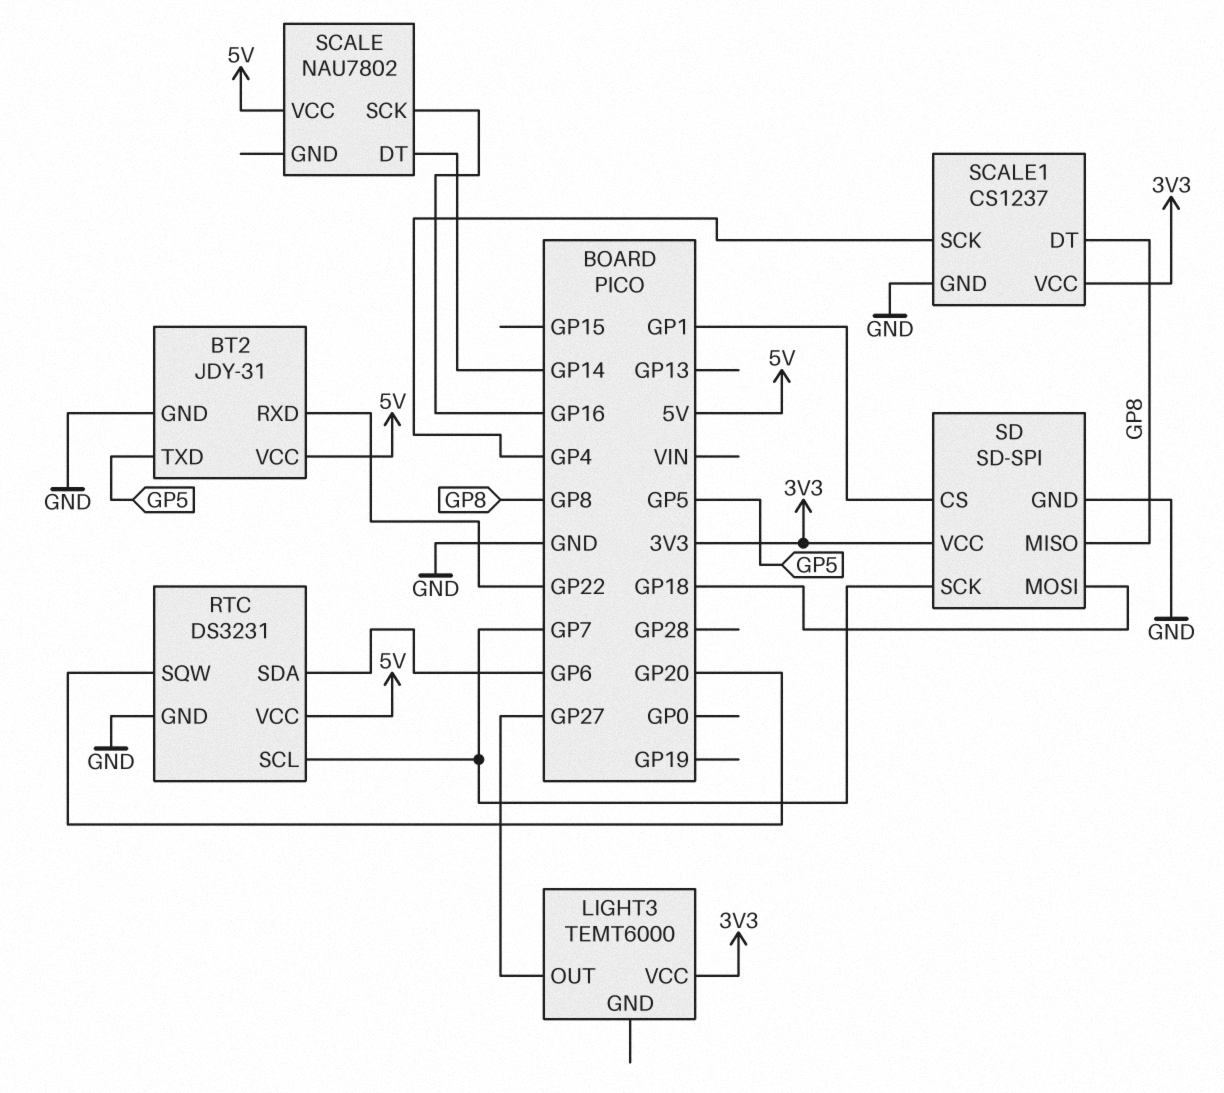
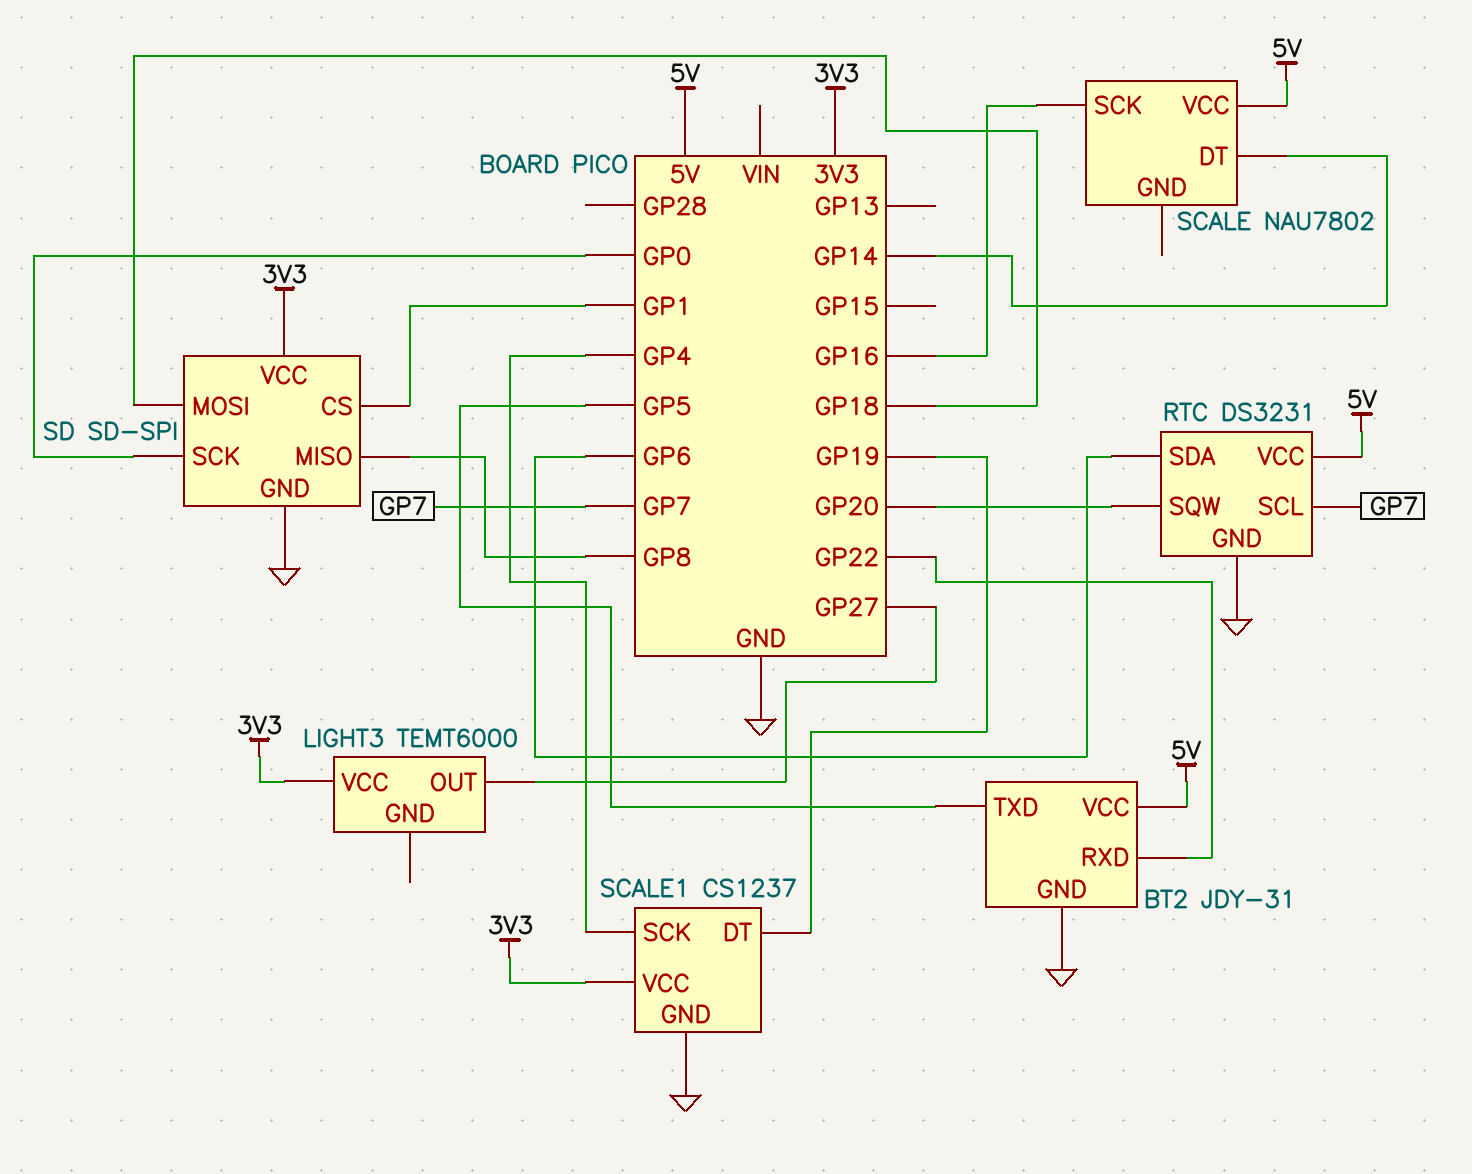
SCALE1 pin DT: GP8 -> GP19
SD pin SCK: GP7 -> GP0

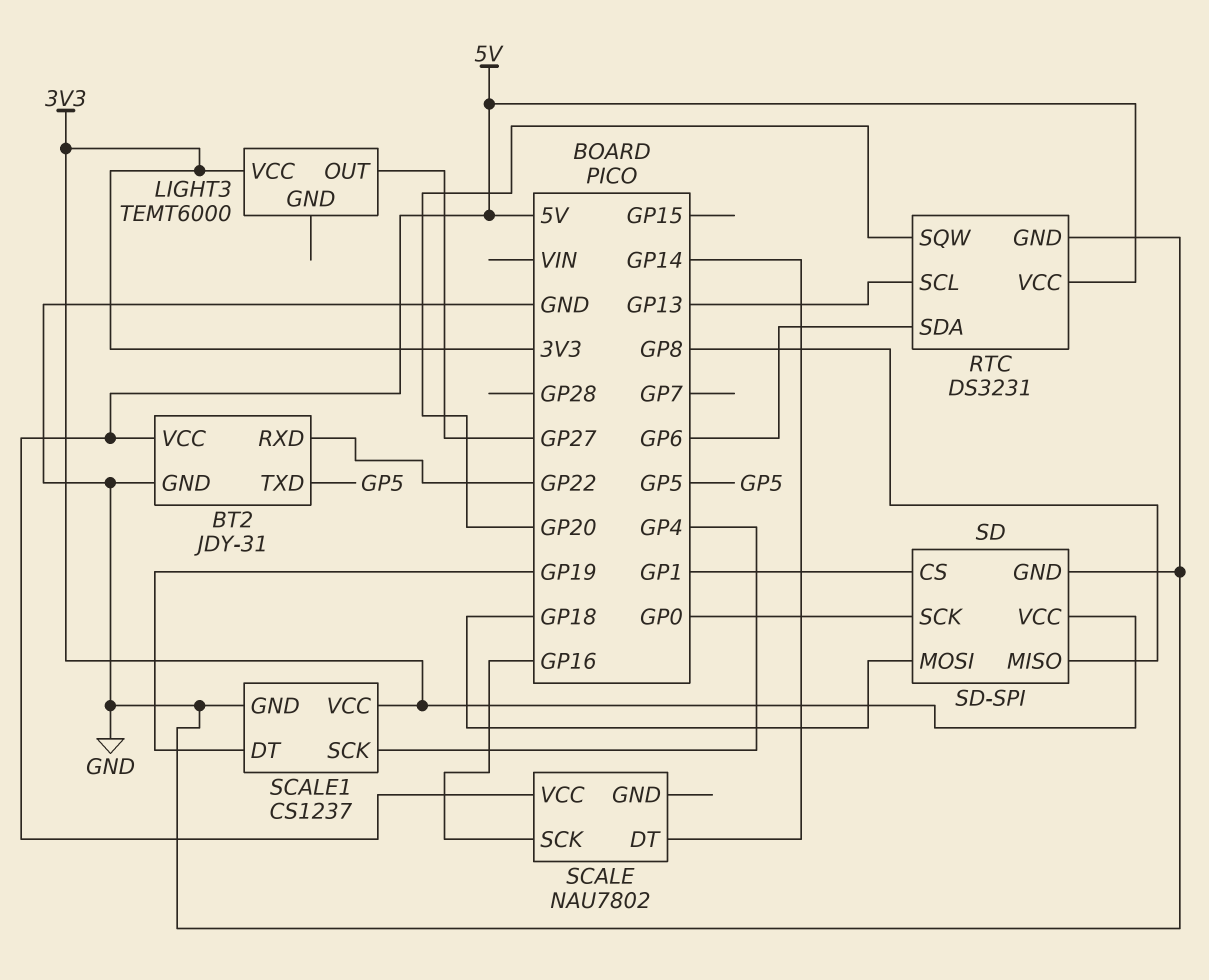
RTC pin SCL: GP7 -> GP13

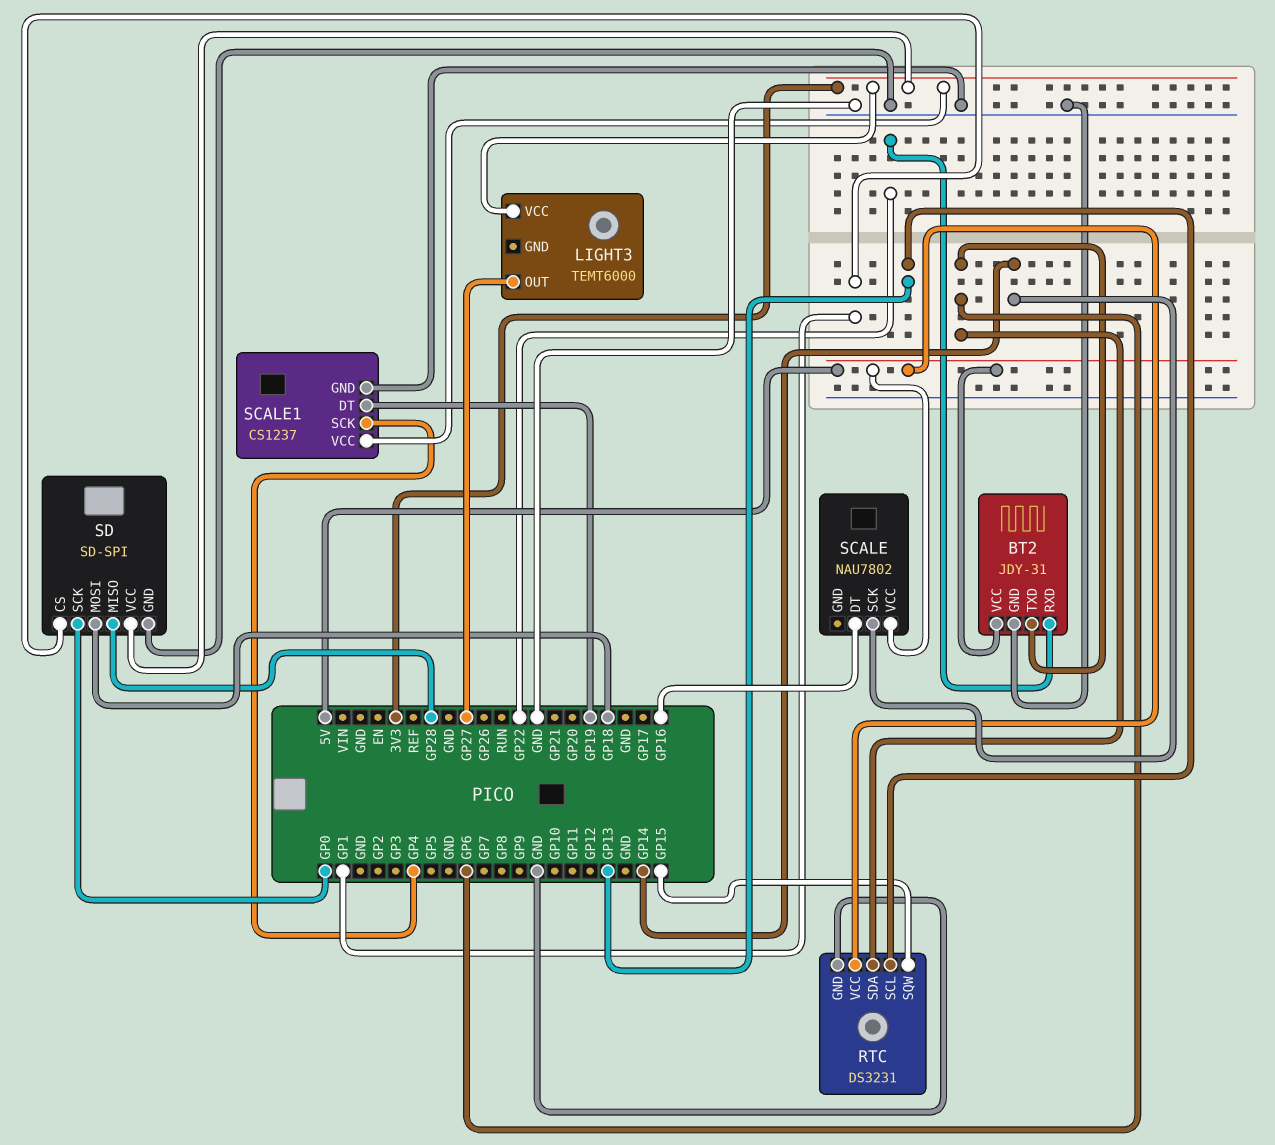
BT2 pin TXD: GP5 -> GP6
RTC pin SQW: GP20 -> GP15
SCALE pin DT: GP14 -> GP16
SCALE pin SCK: GP16 -> GP14
SD pin MISO: GP8 -> GP28

